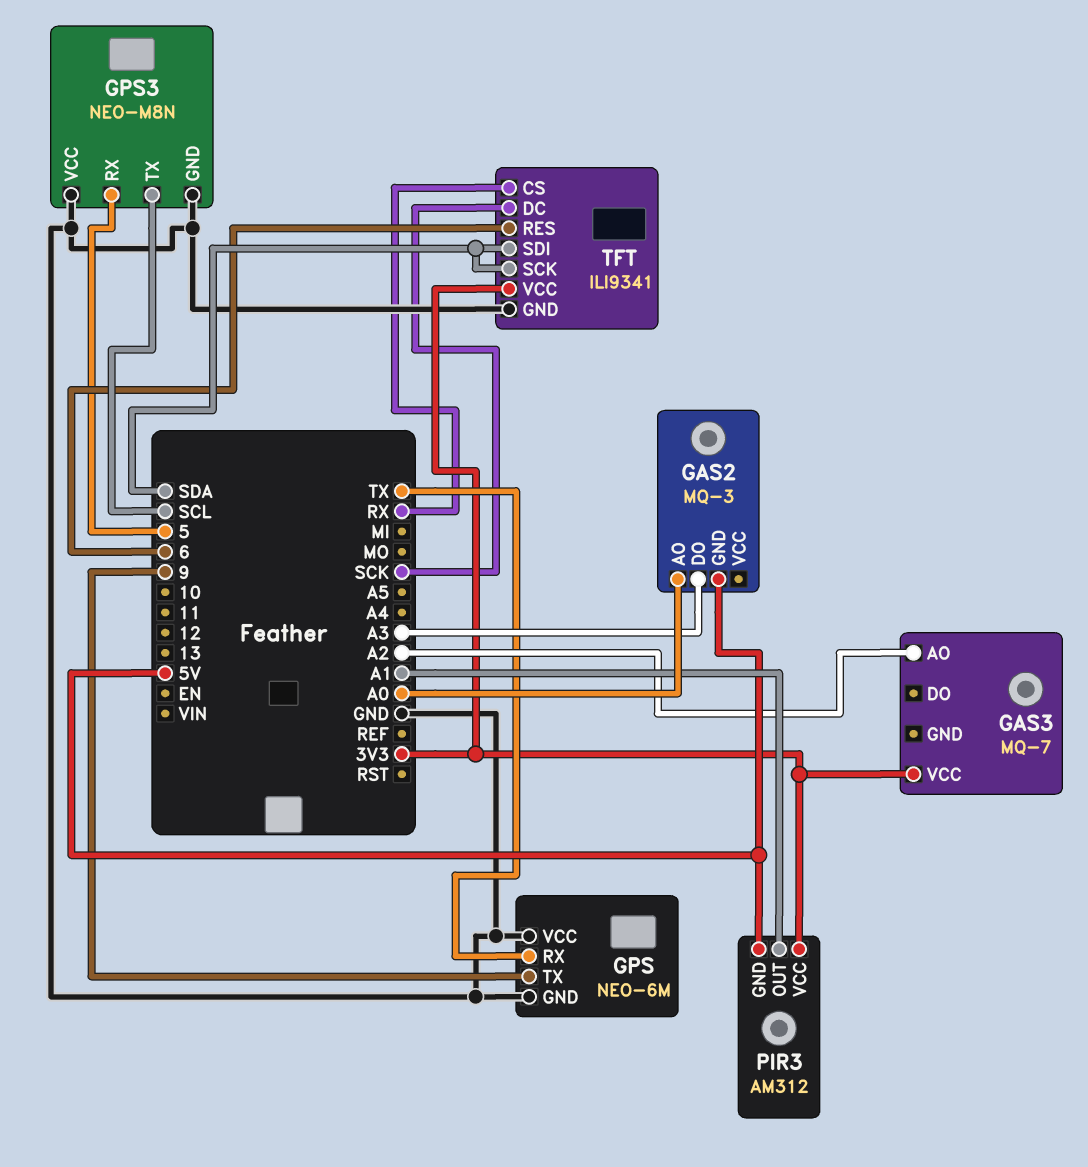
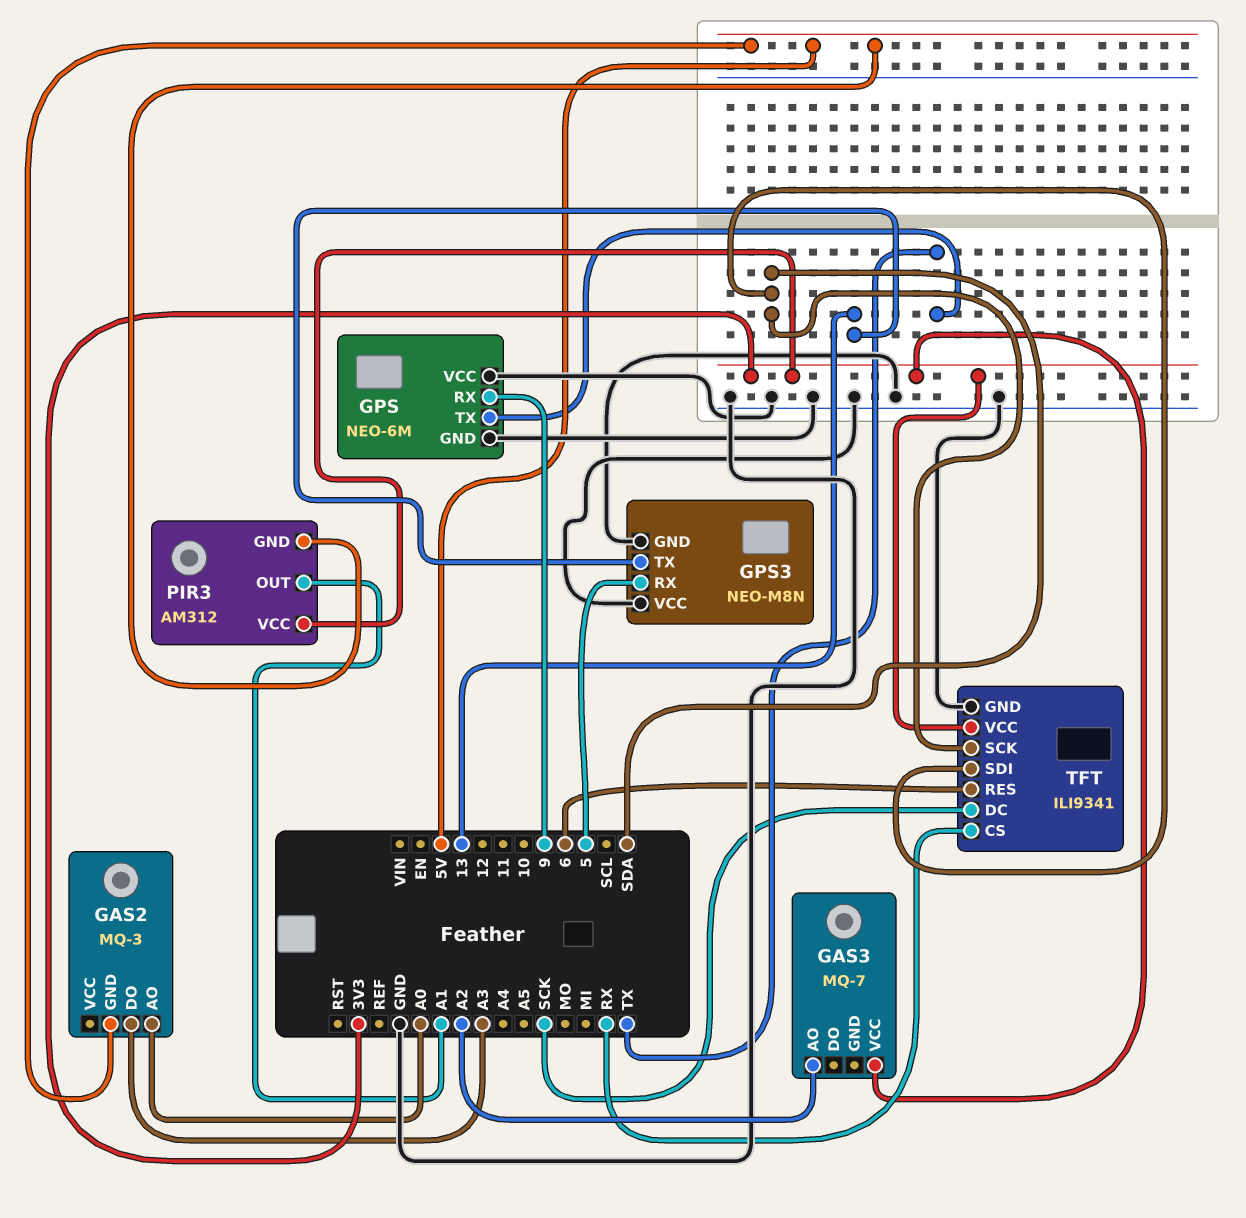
GPS pin RX: TX -> 9
GPS pin TX: 9 -> TX
GPS3 pin TX: SCL -> 13

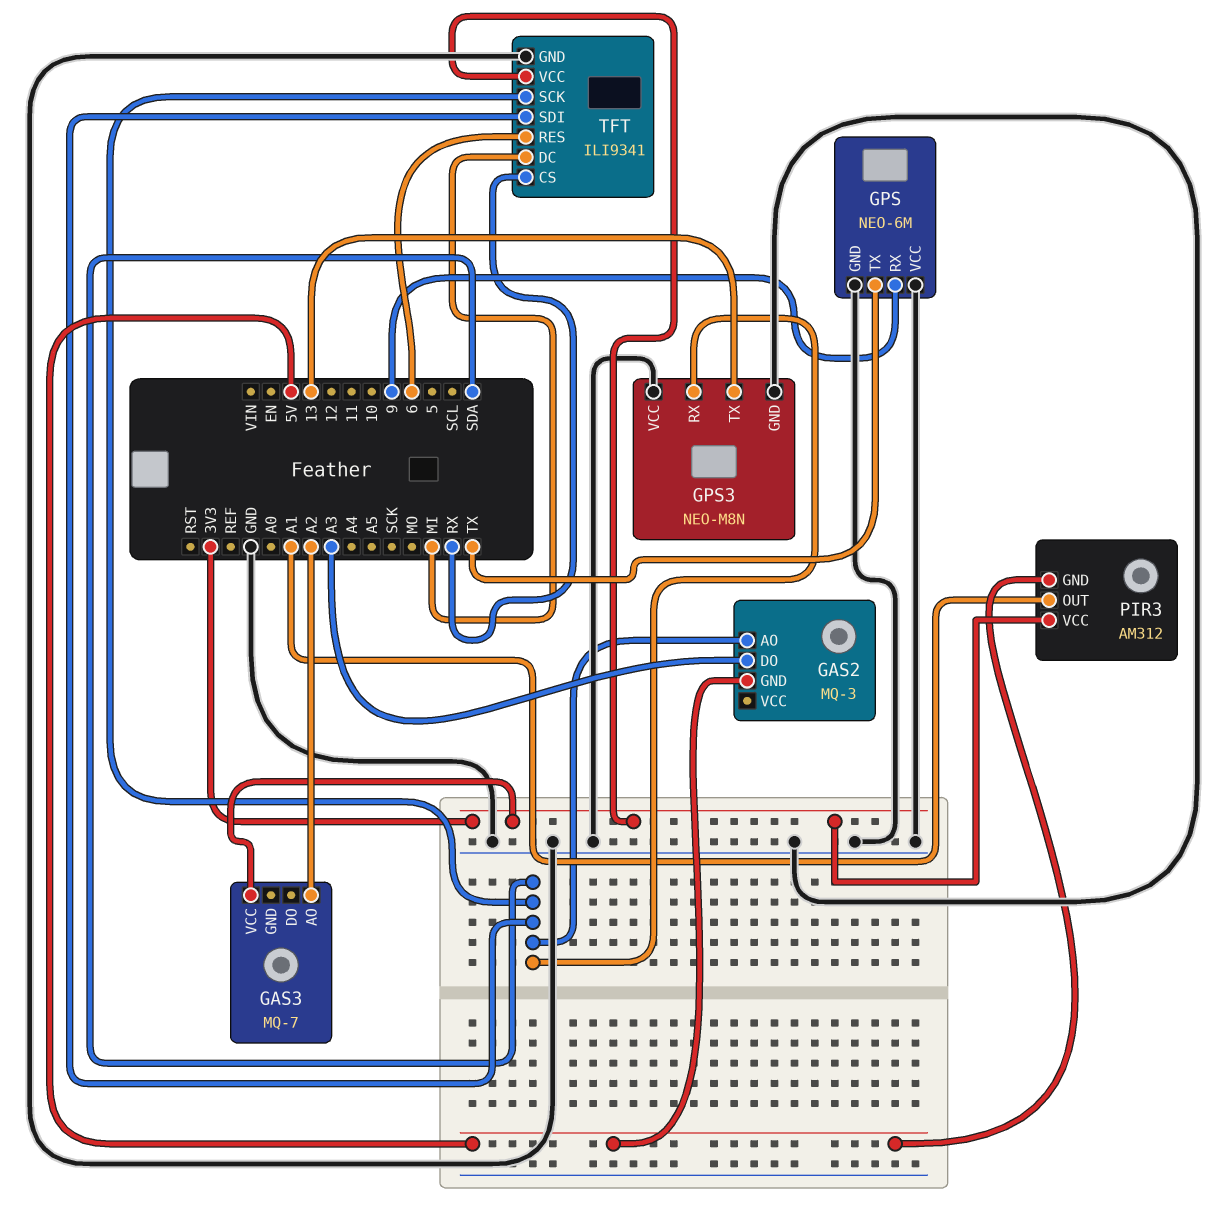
GAS2 pin AO: A0 -> SDA
GPS3 pin RX: 5 -> SDA
TFT pin DC: SCK -> MI

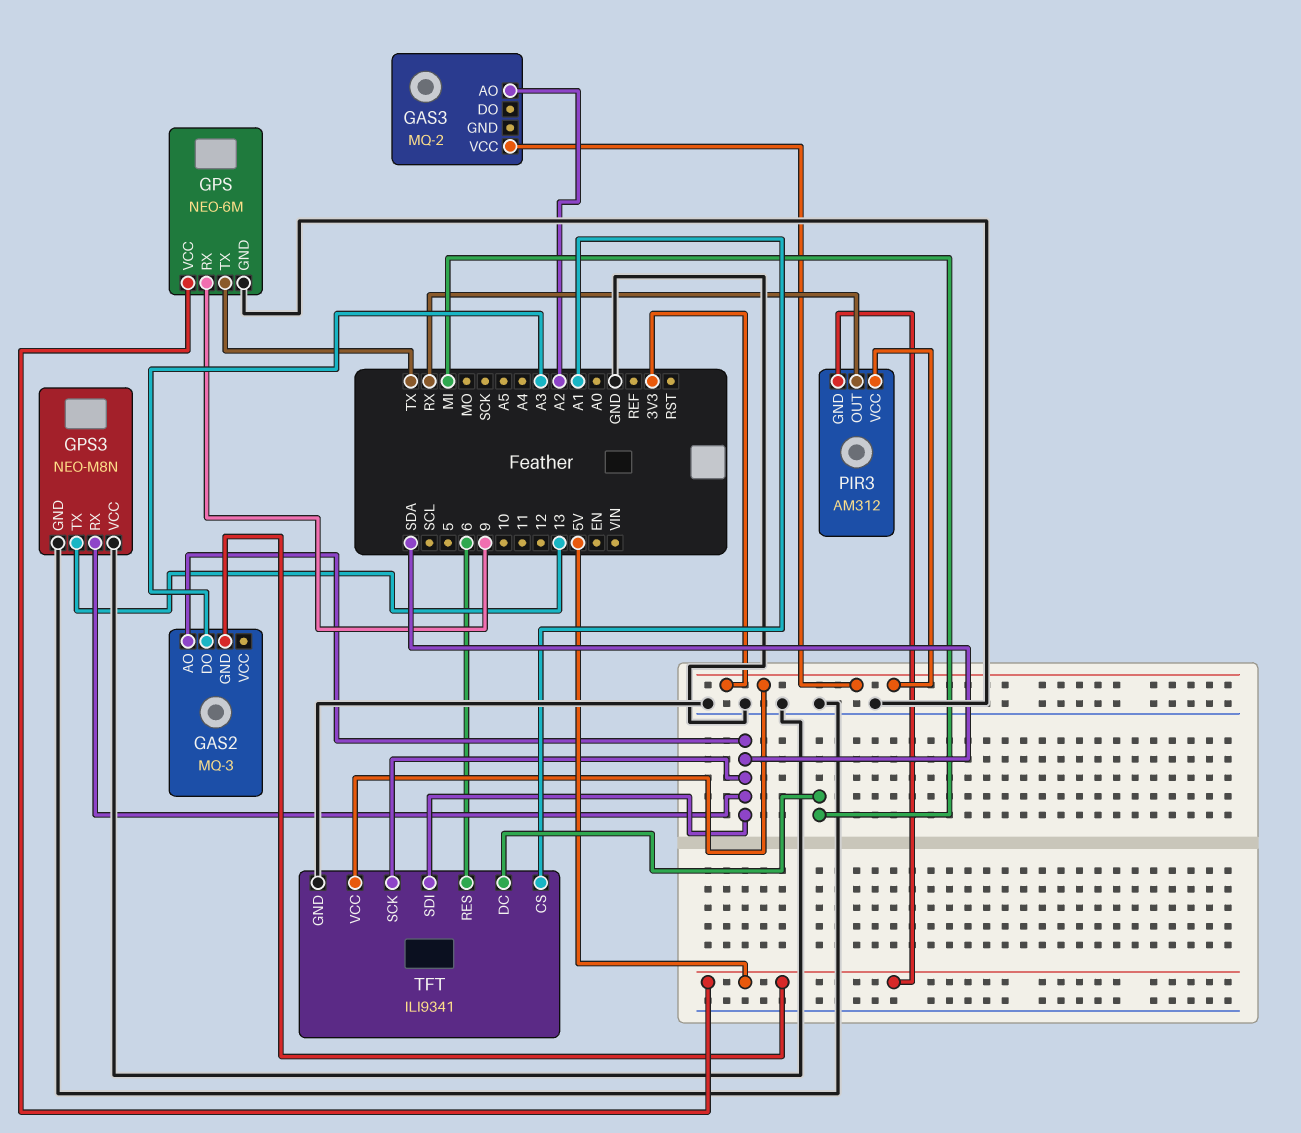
GAS3: MQ-7 -> MQ-2
GPS pin VCC: GND -> 5V
PIR3 pin OUT: A1 -> RX
TFT pin CS: RX -> A1

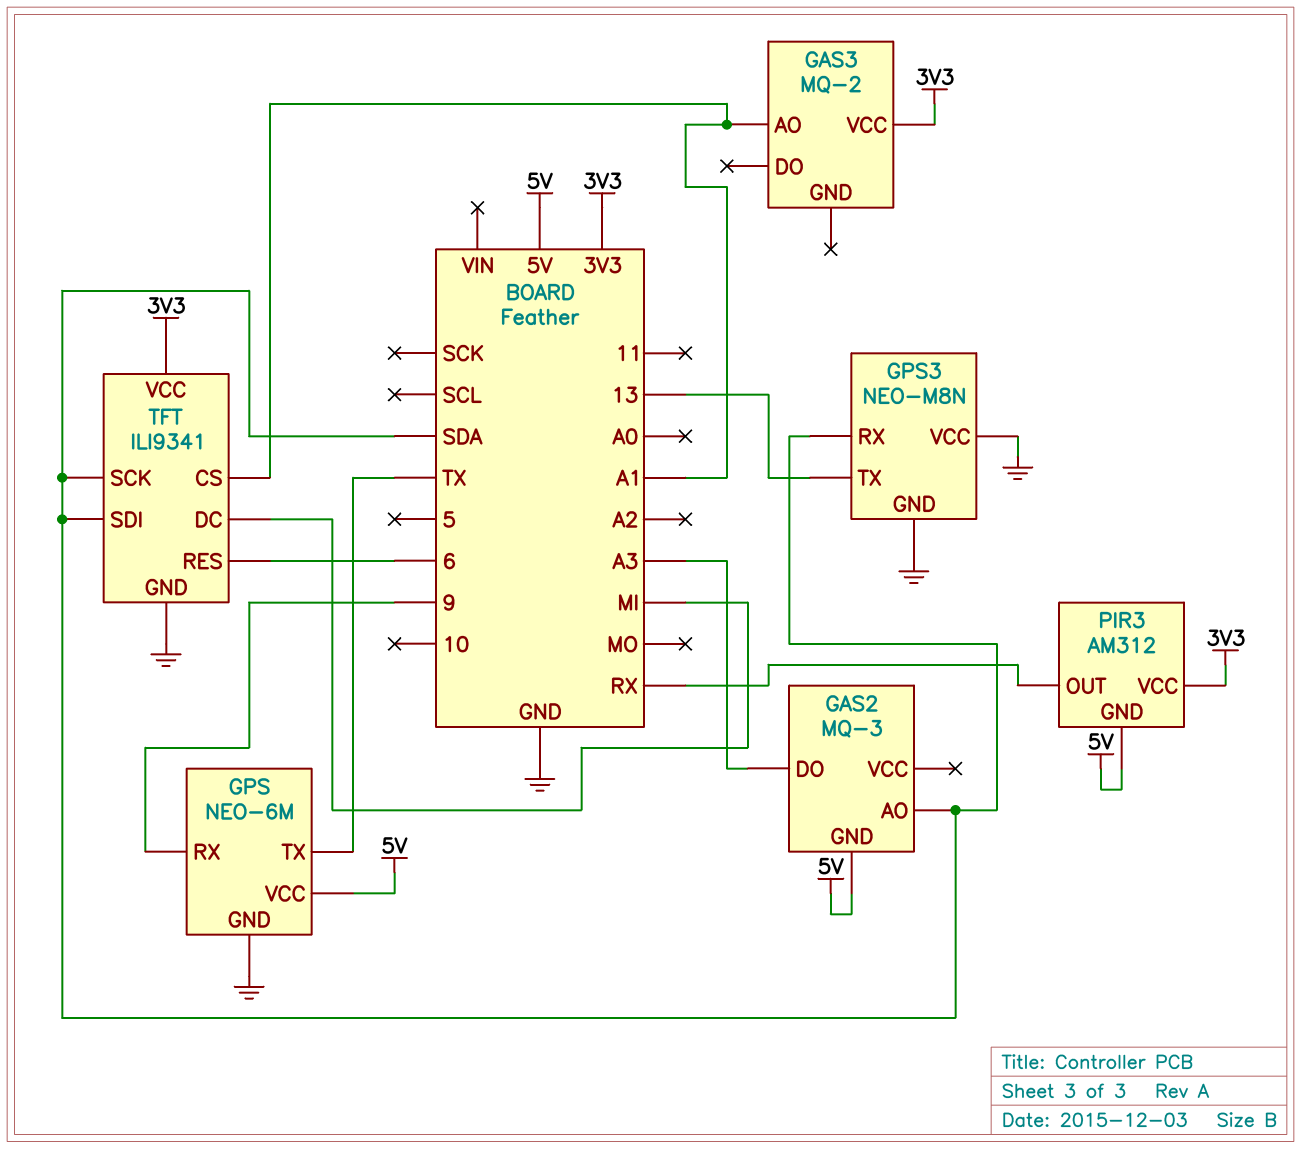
GAS3 pin AO: A2 -> A1

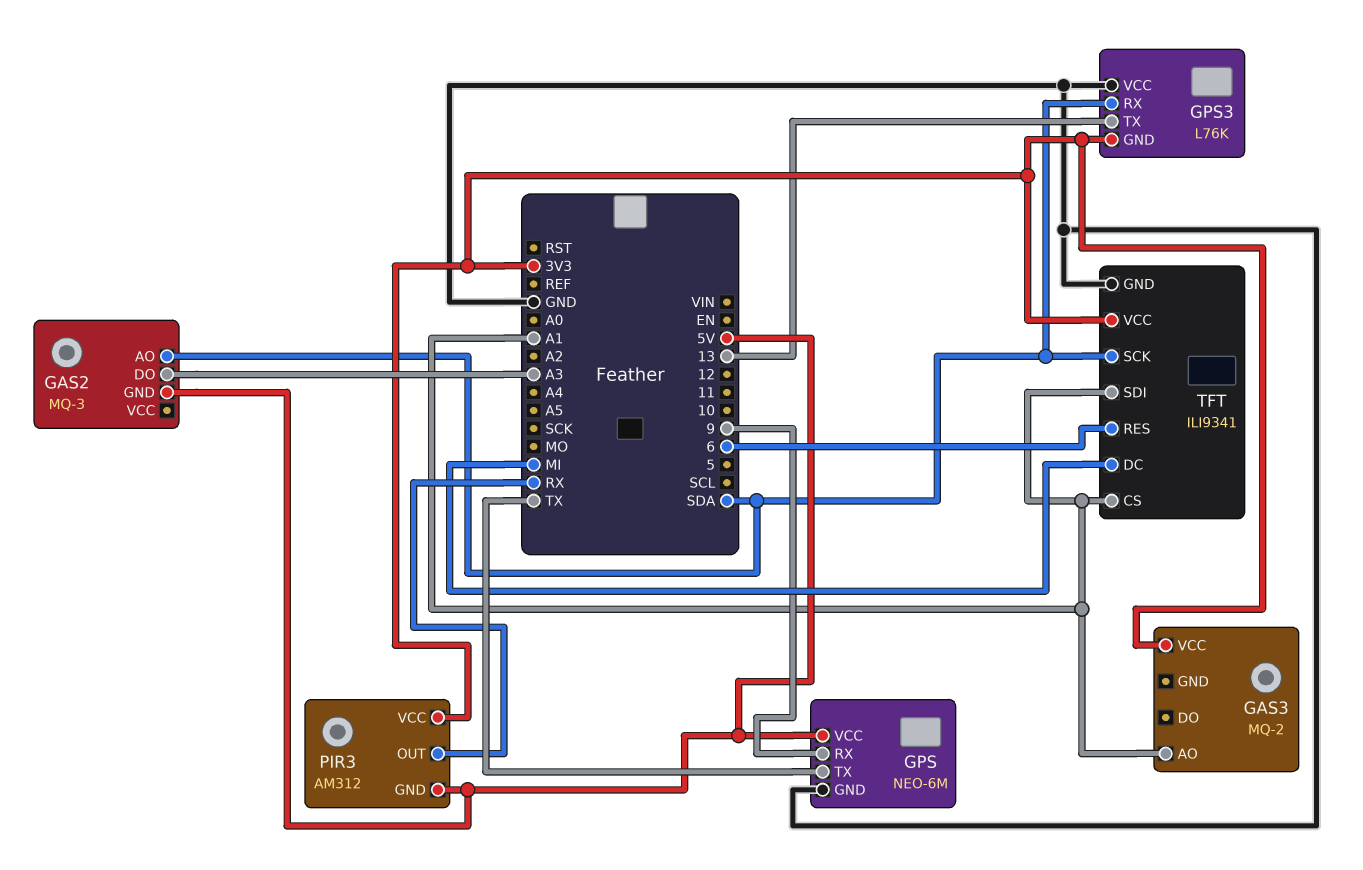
GPS3: NEO-M8N -> L76K
GPS3 pin GND: GND -> 3V3
TFT pin SDI: SDA -> A1

